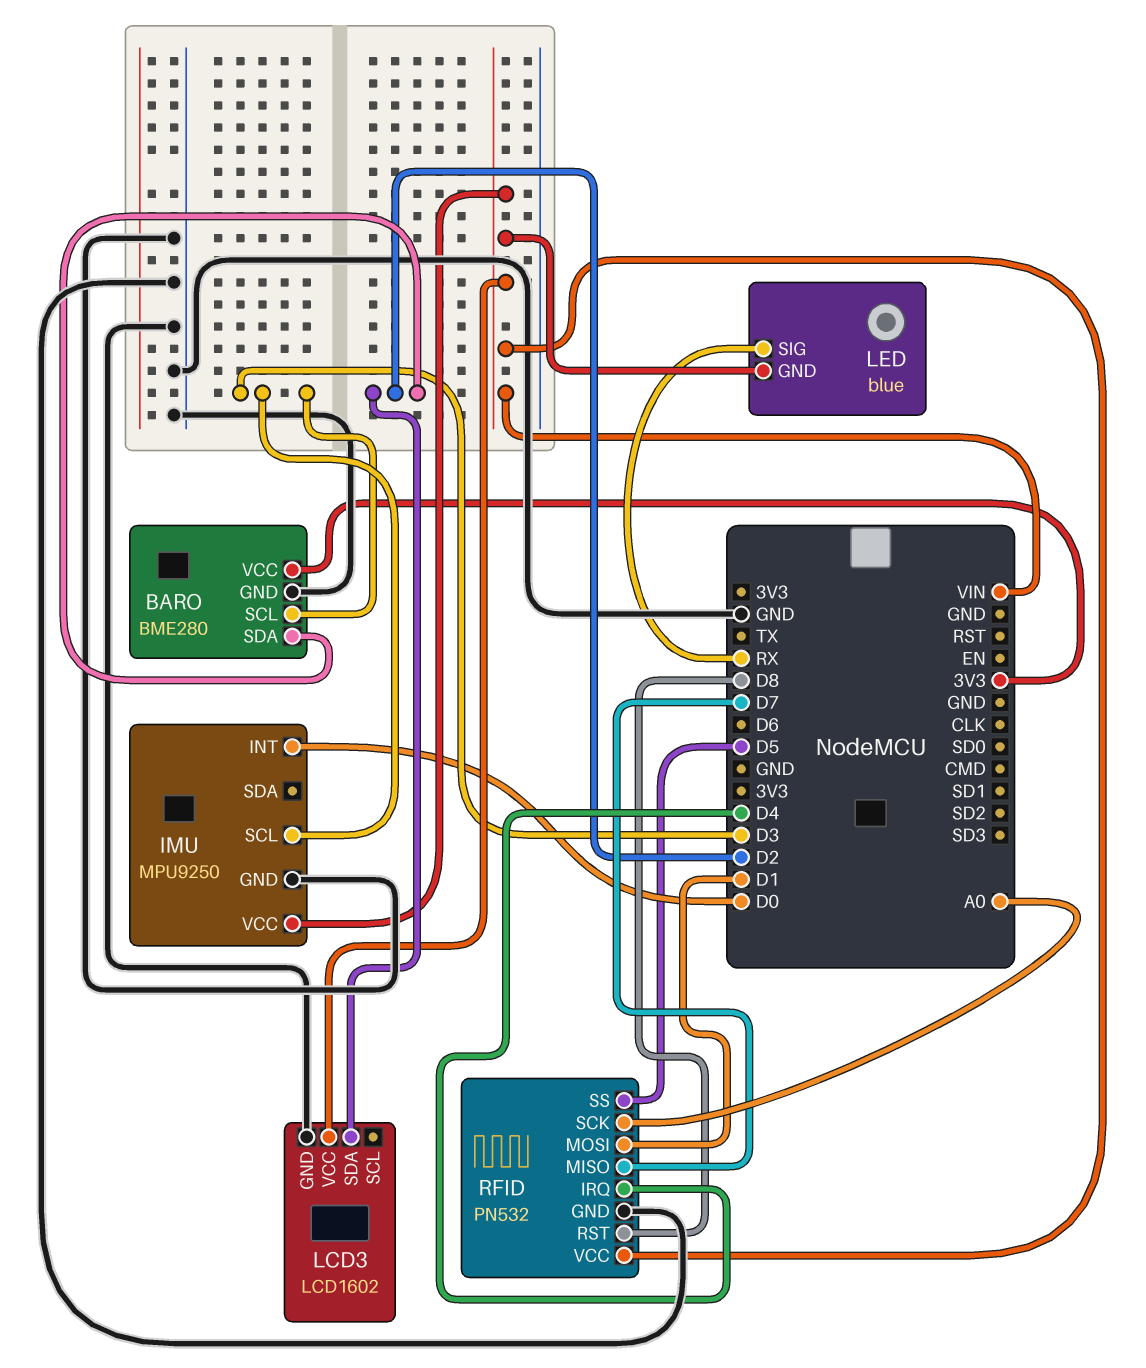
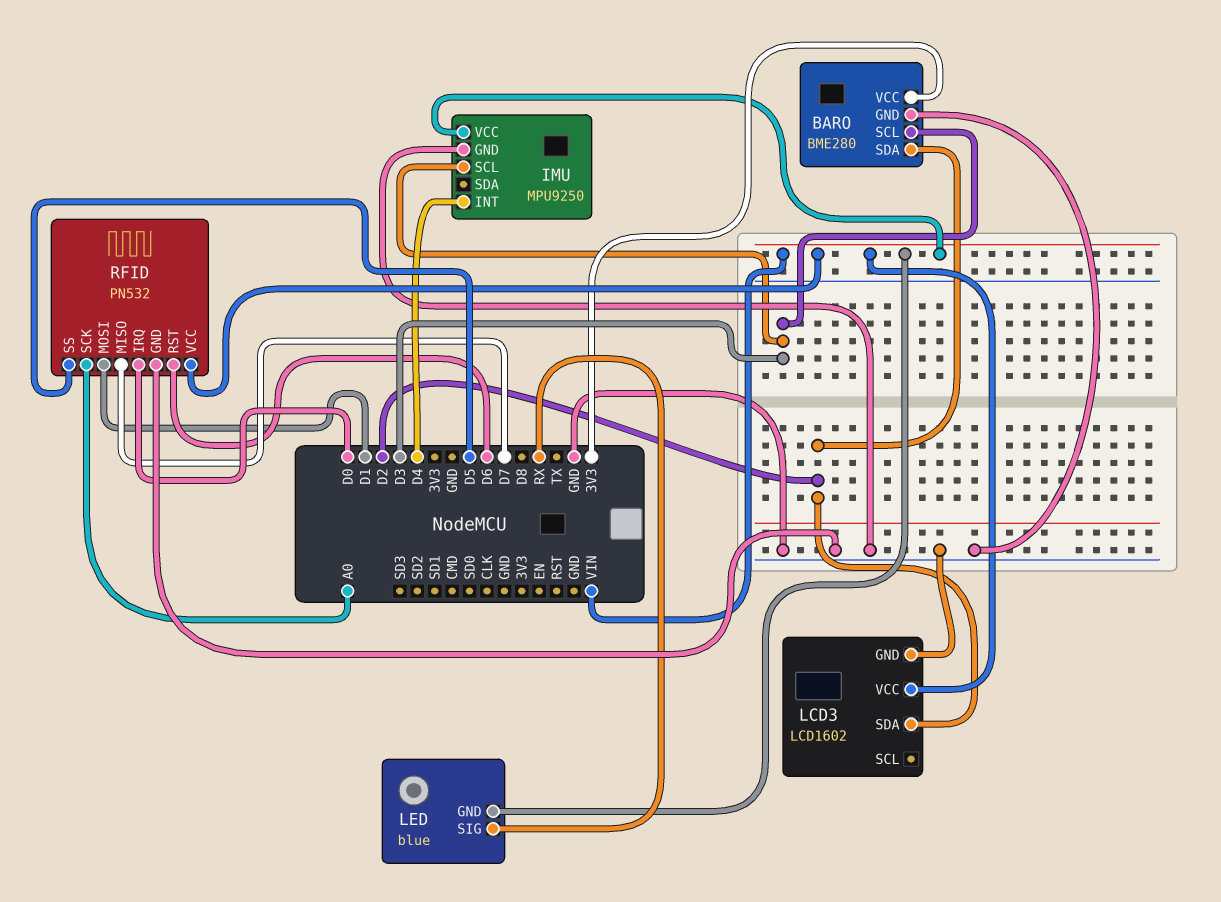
IMU pin INT: D0 -> D4
RFID pin IRQ: D4 -> D0
RFID pin RST: D8 -> D6

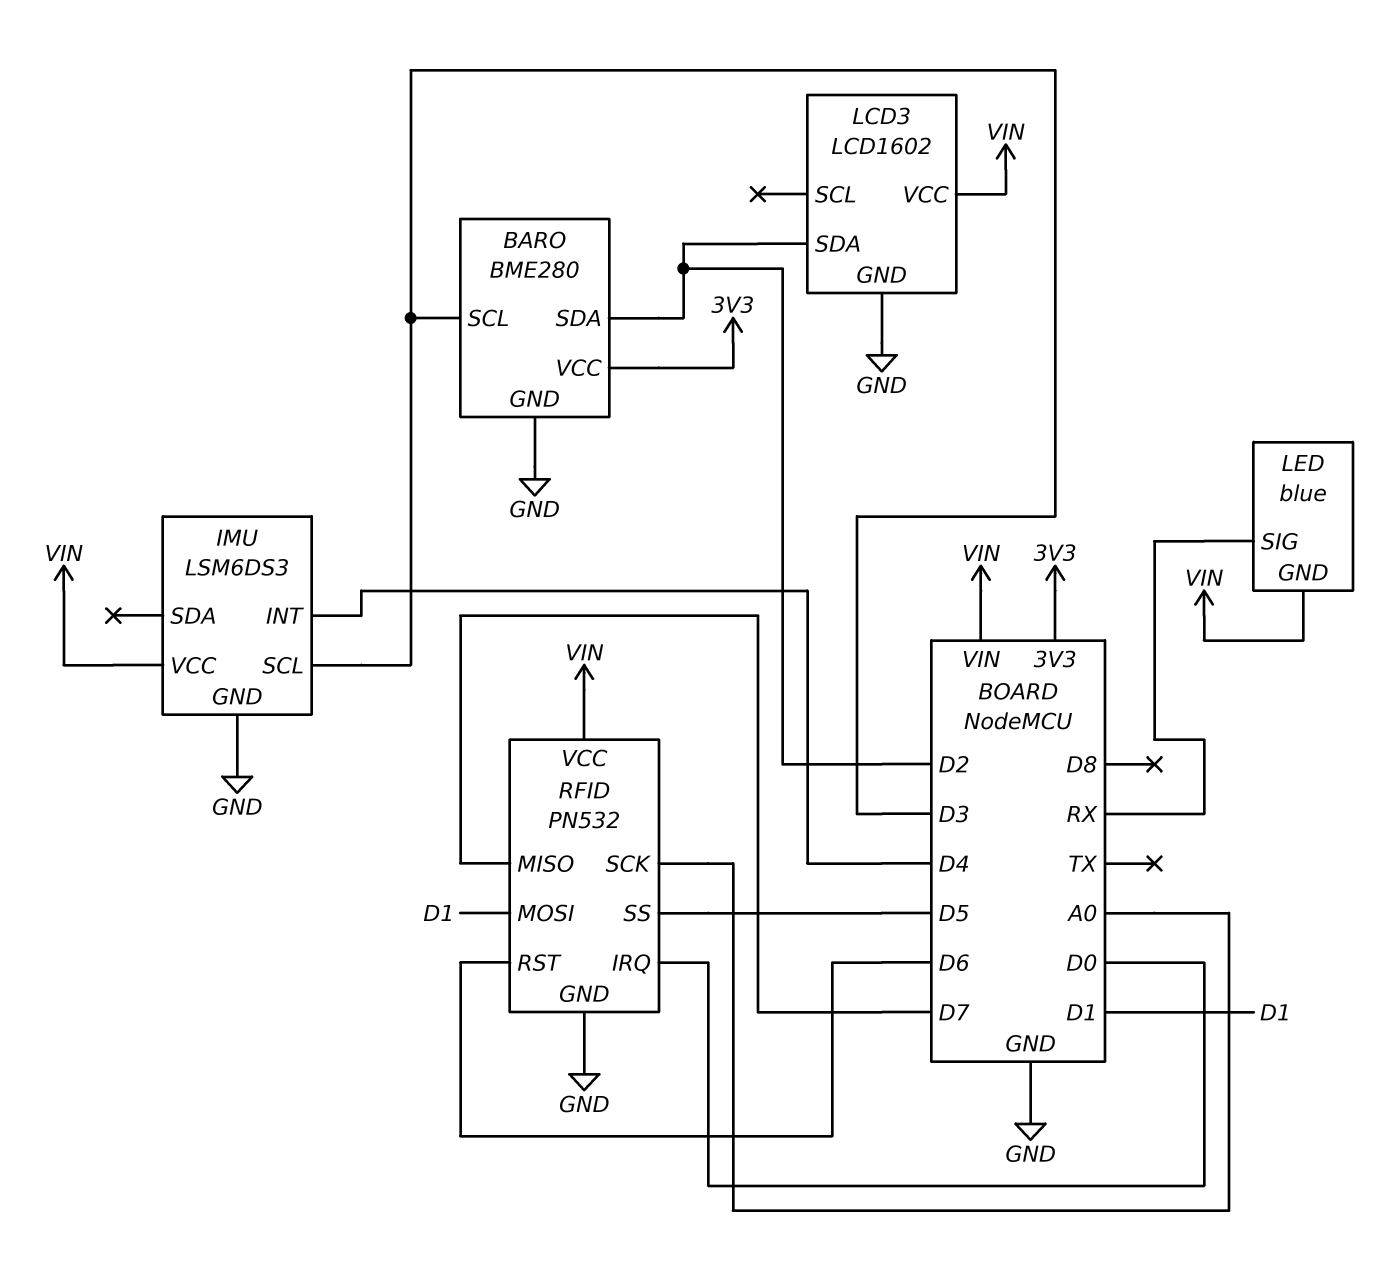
IMU: MPU9250 -> LSM6DS3

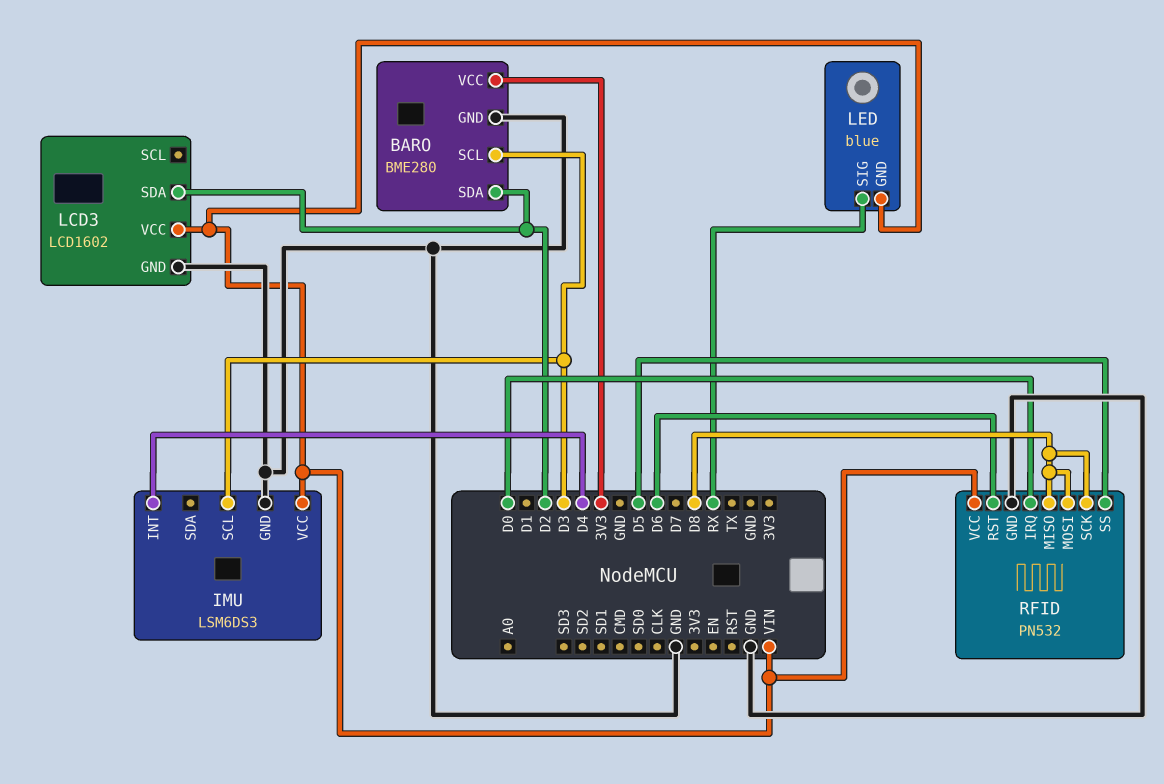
RFID pin MISO: D7 -> D8
RFID pin MOSI: D1 -> D8
RFID pin SCK: A0 -> D8

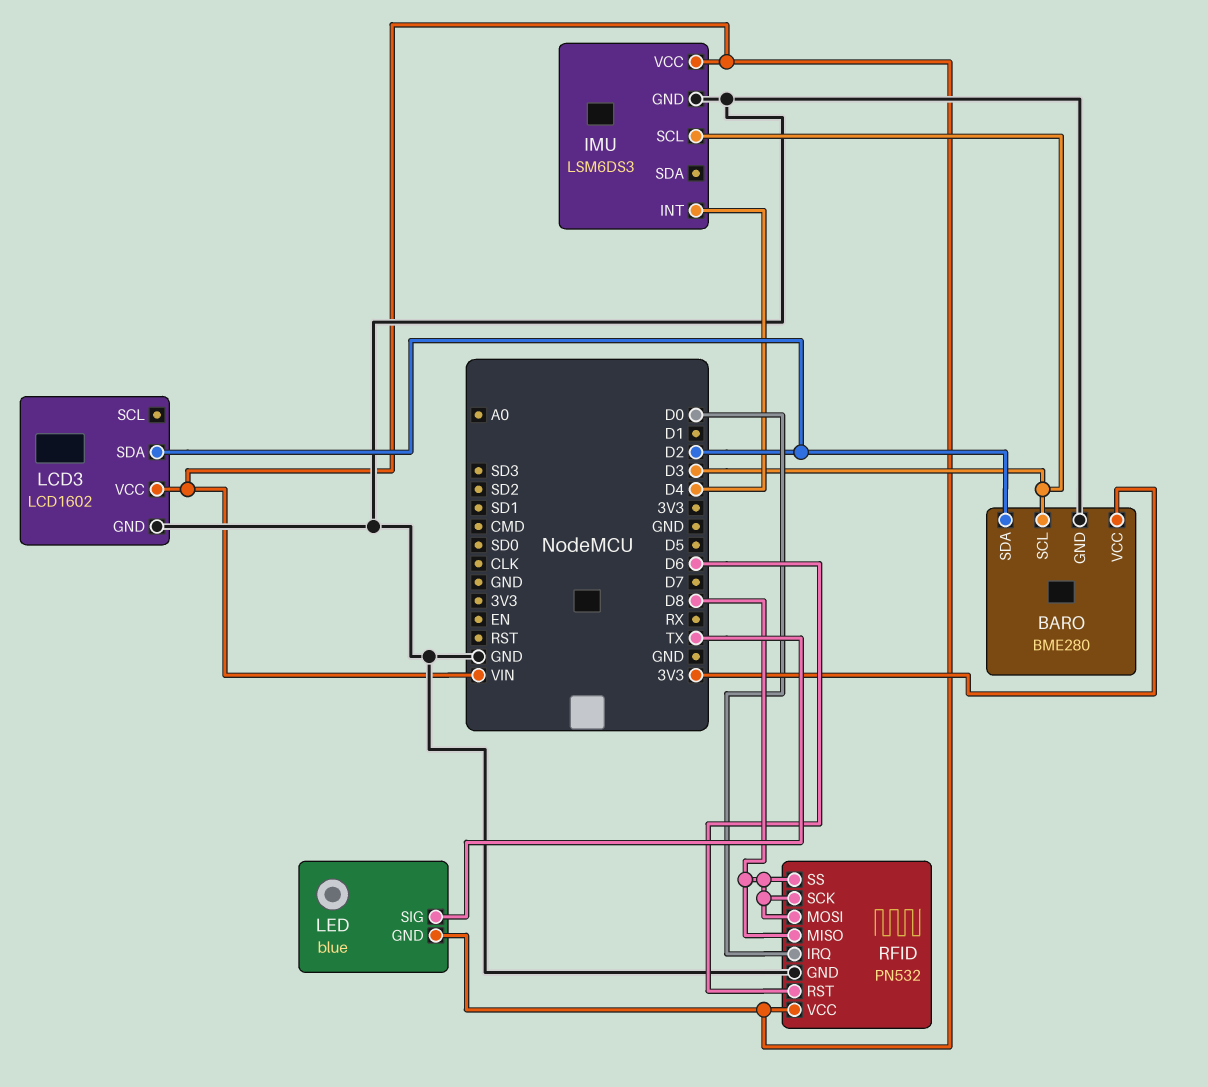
LED pin SIG: RX -> TX
RFID pin SS: D5 -> D8

